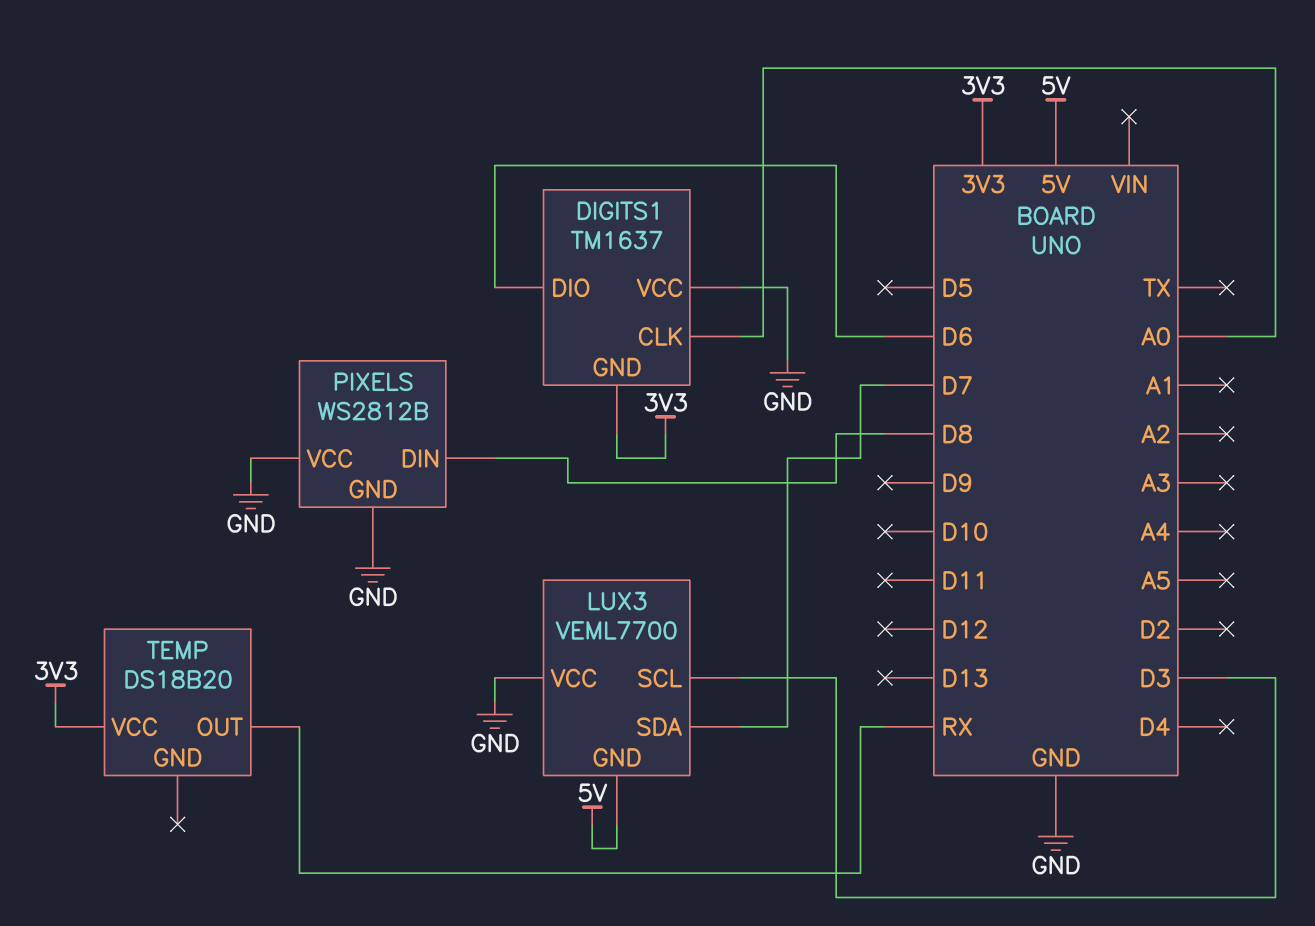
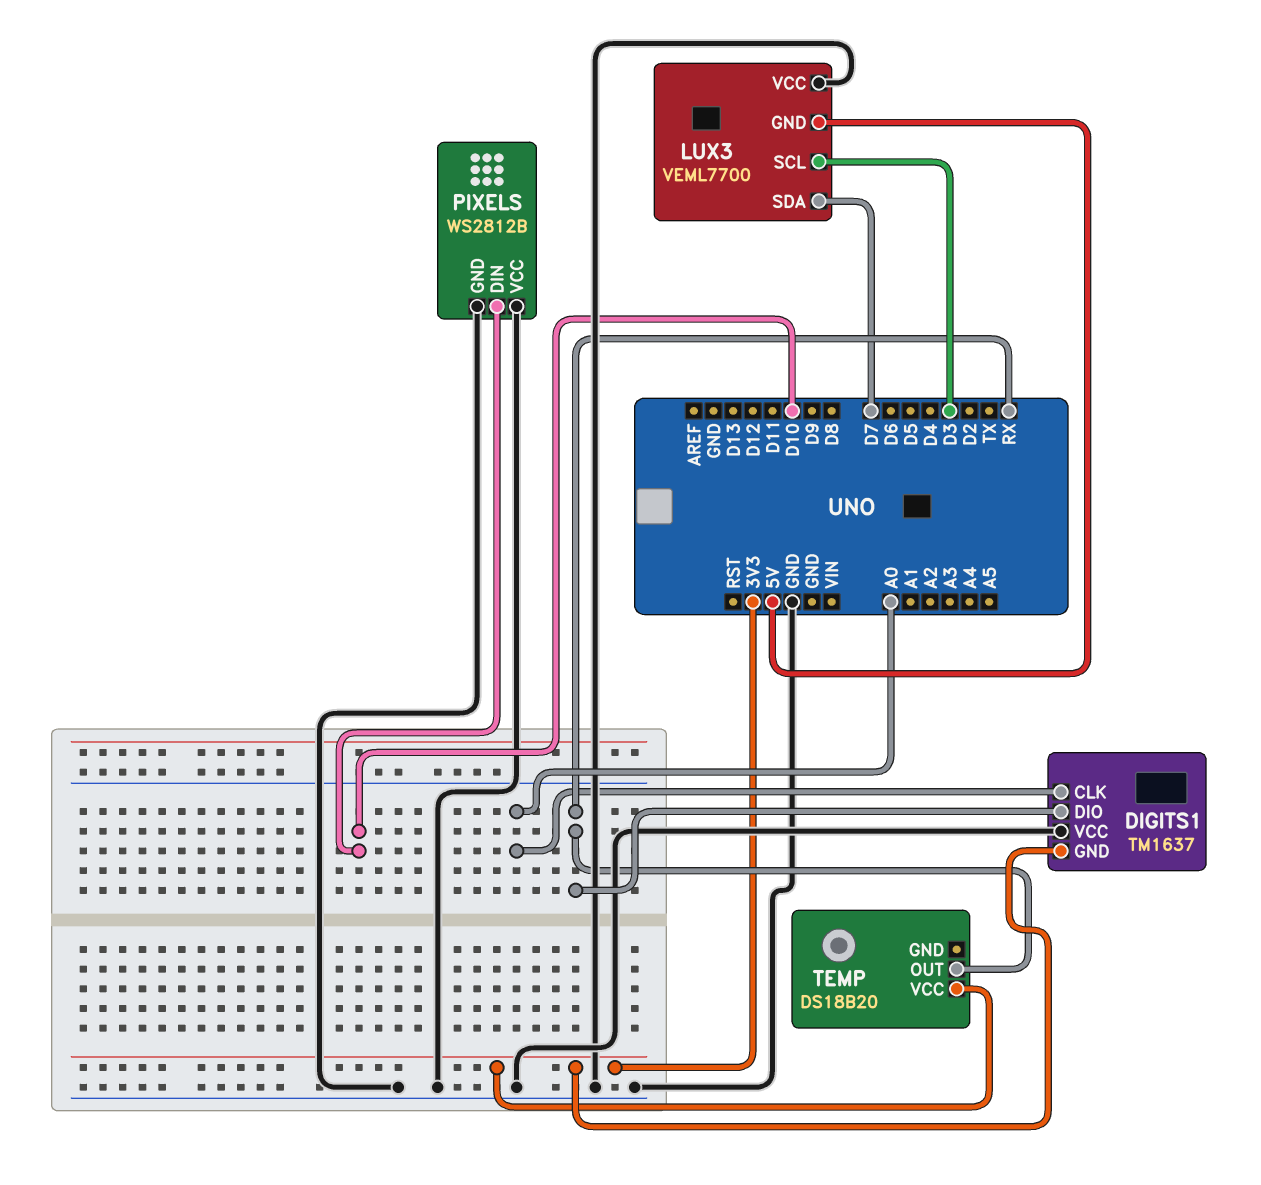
DIGITS1 pin DIO: D6 -> RX
PIXELS pin DIN: D8 -> D10

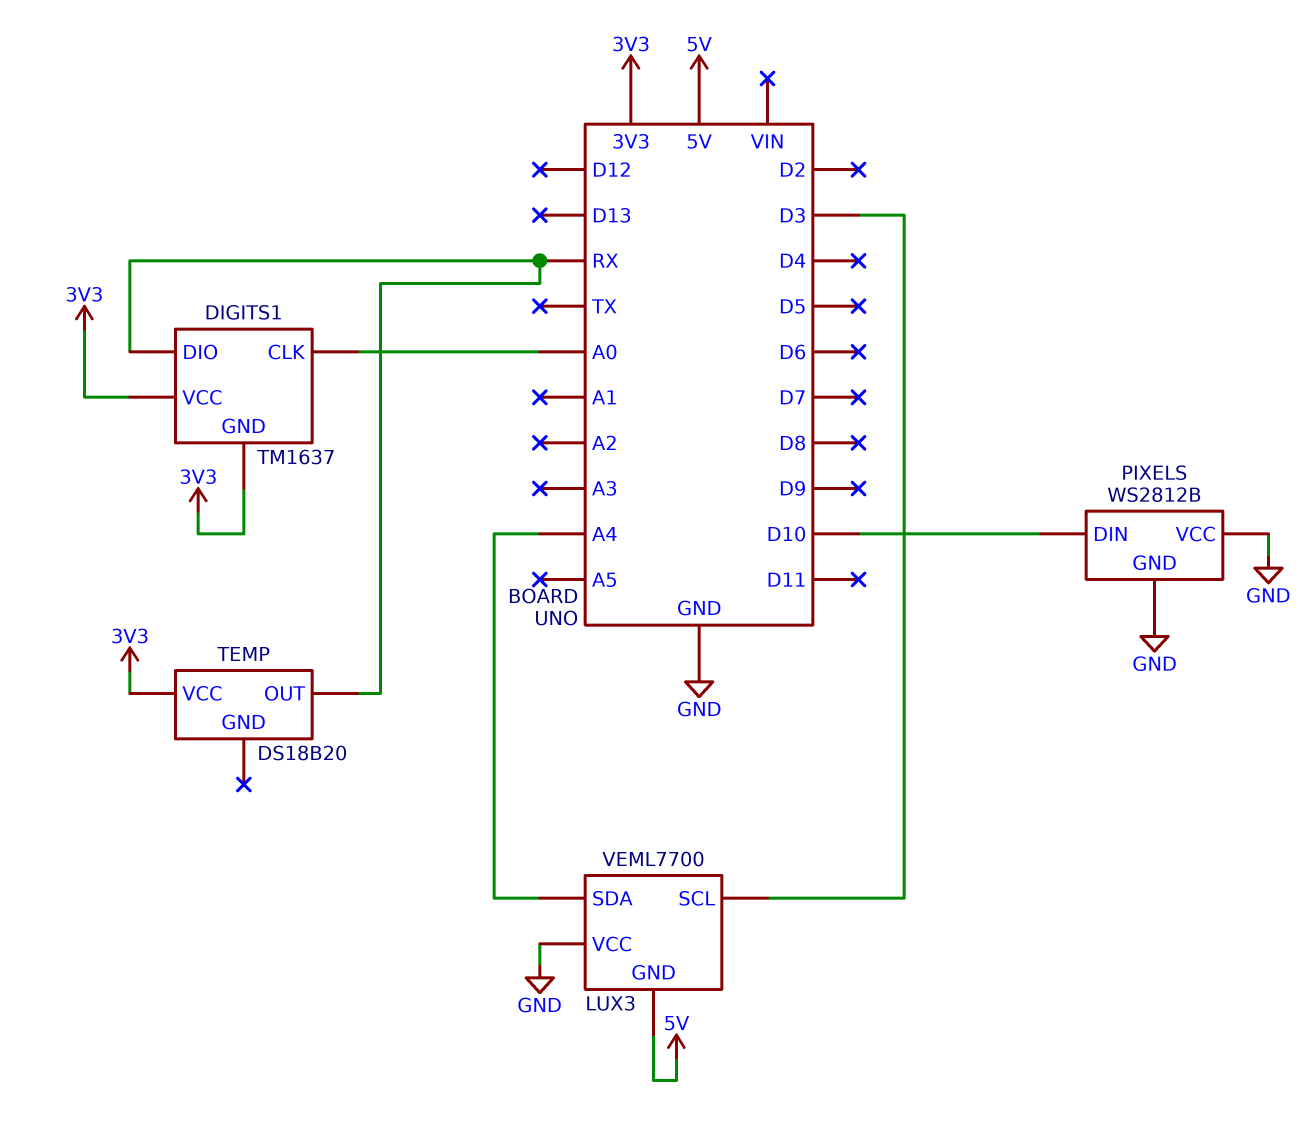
DIGITS1 pin VCC: GND -> 3V3
LUX3 pin SDA: D7 -> A4

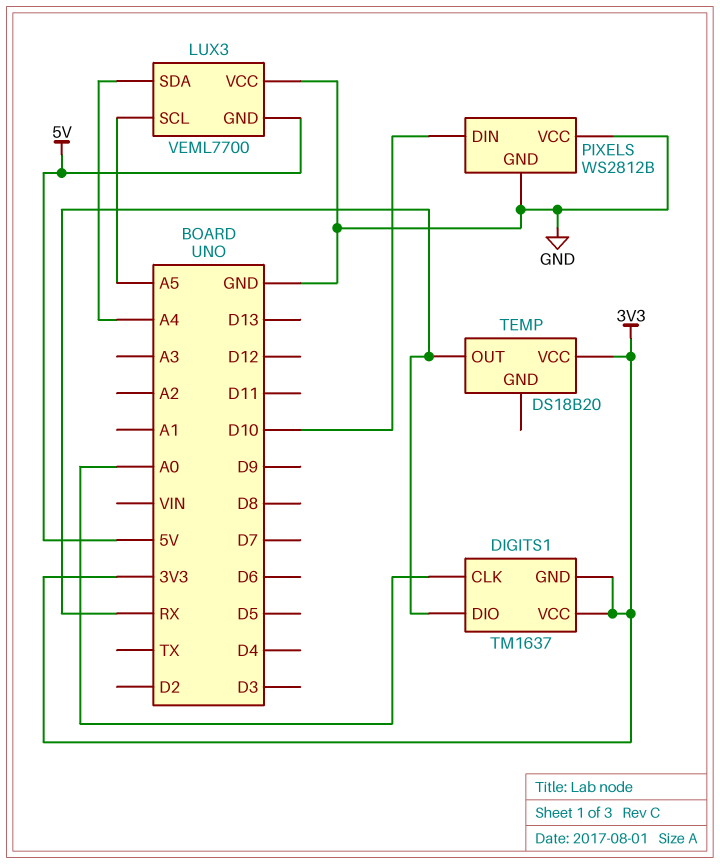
LUX3 pin SCL: D3 -> A5

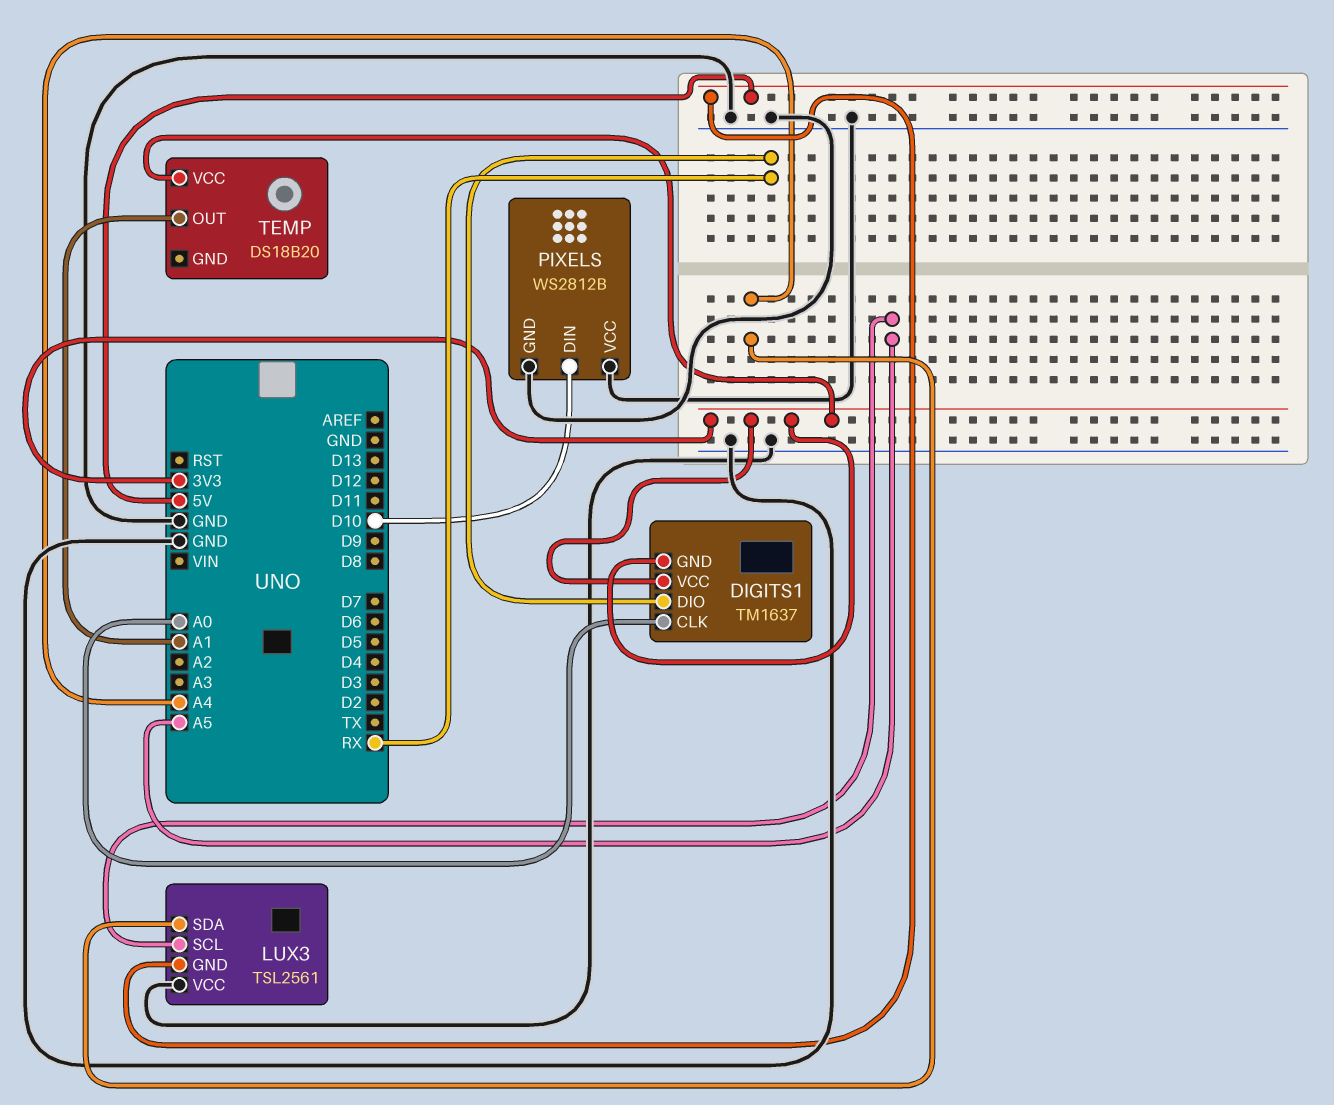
LUX3: VEML7700 -> TSL2561
TEMP pin OUT: RX -> A1

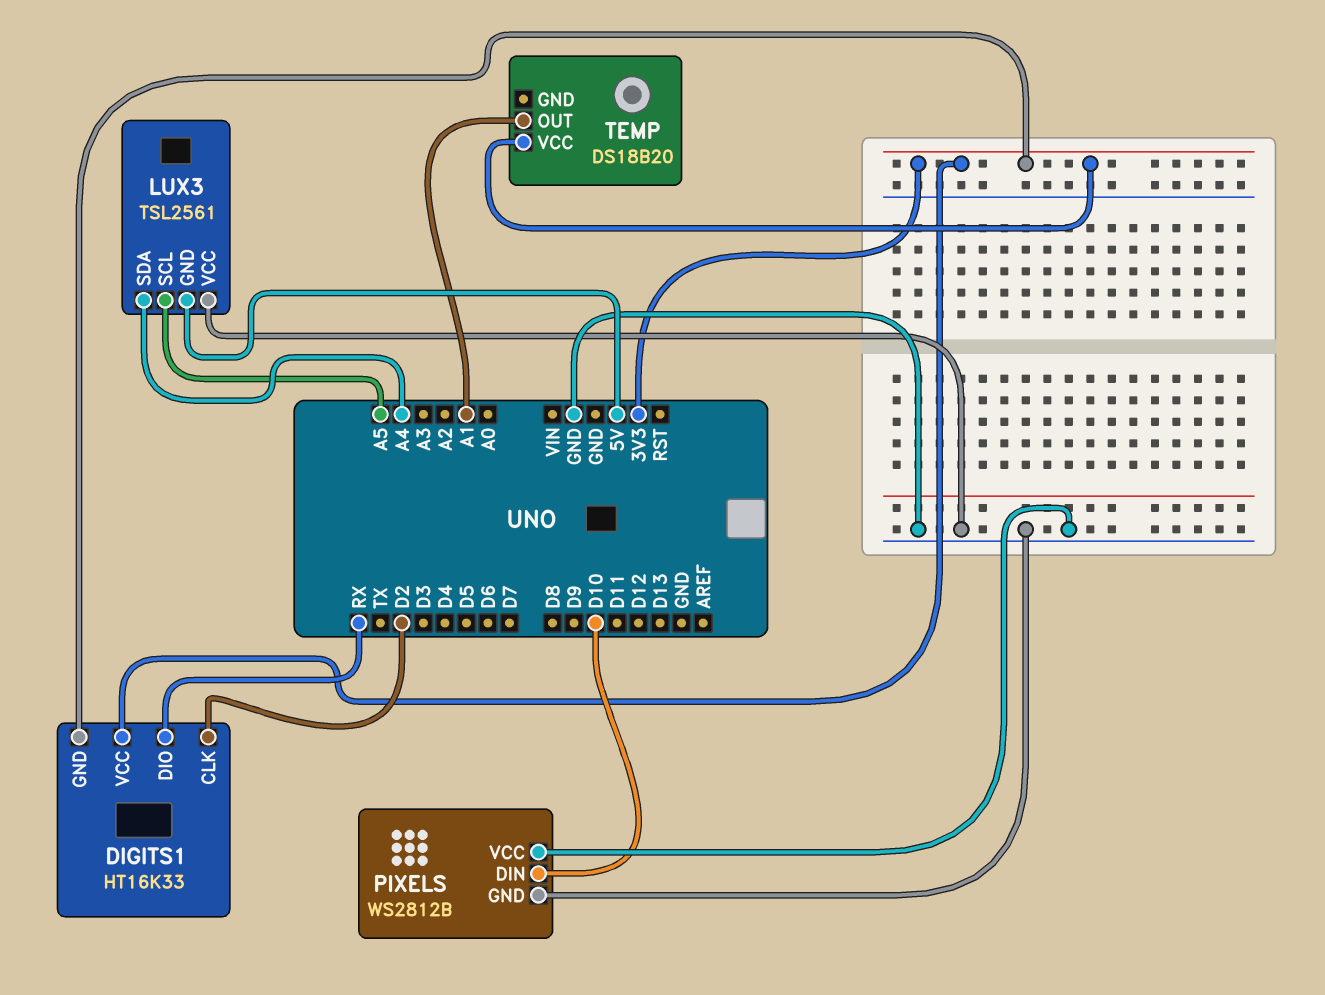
DIGITS1: TM1637 -> HT16K33
DIGITS1 pin CLK: A0 -> D2

